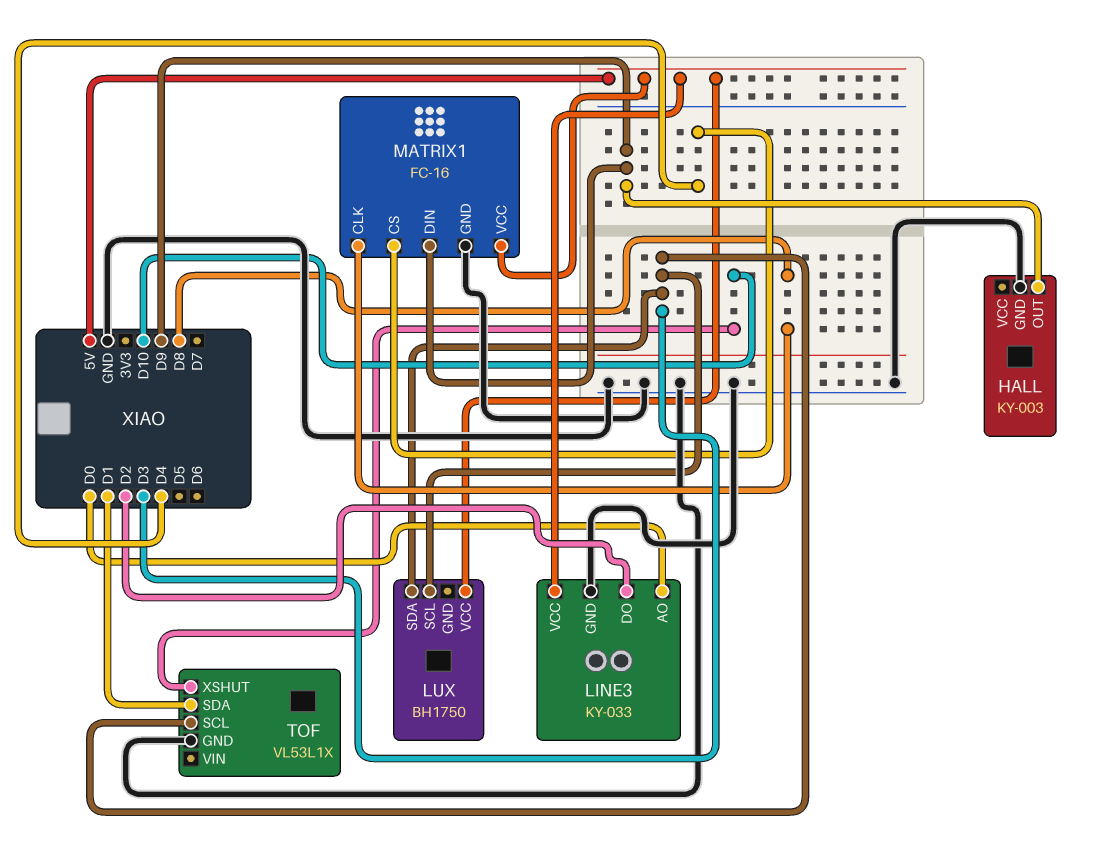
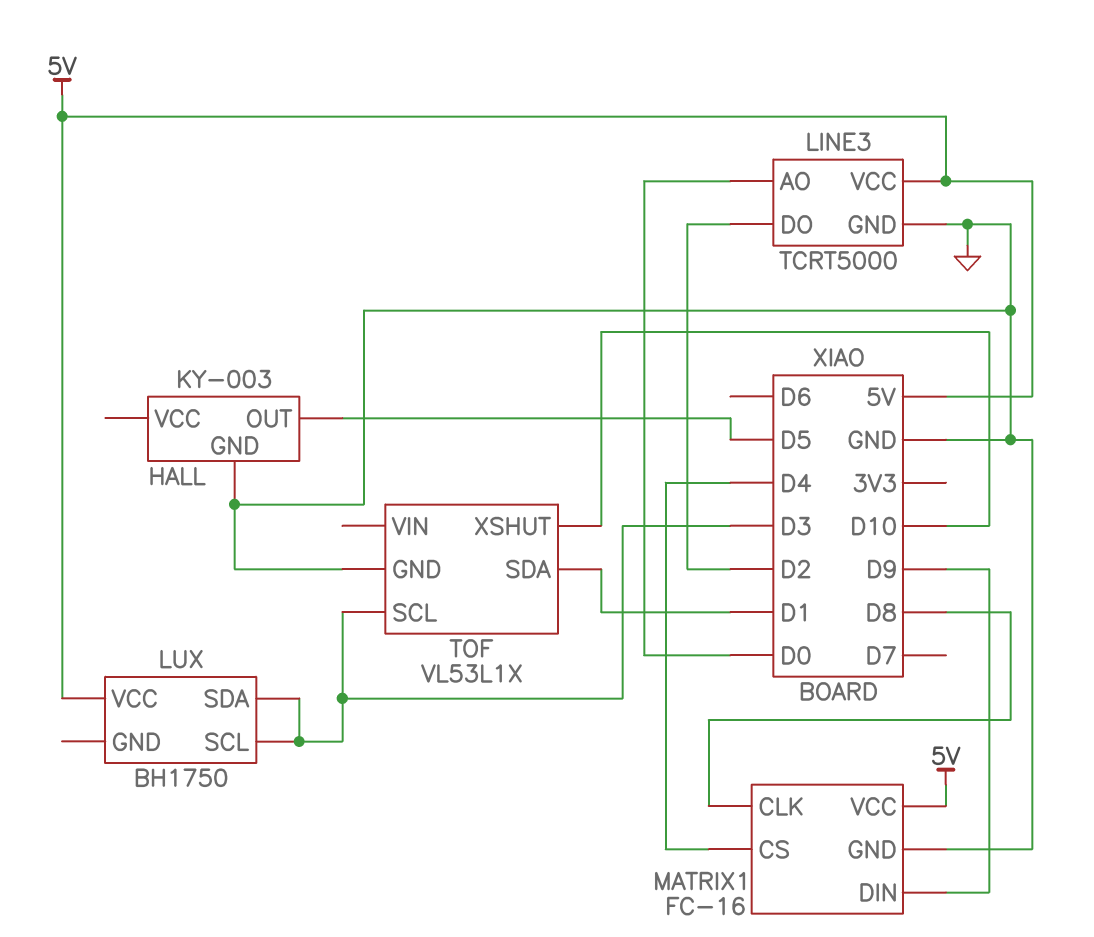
HALL pin OUT: D9 -> D5
LINE3: KY-033 -> TCRT5000

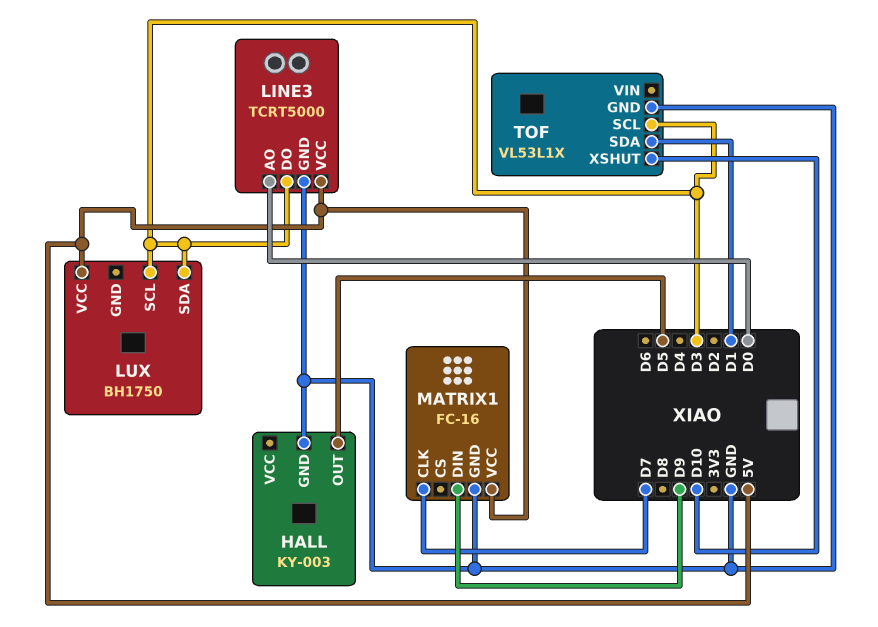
LINE3 pin DO: D2 -> D3
MATRIX1 pin CLK: D8 -> D7
MATRIX1 pin CS: D4 -> none

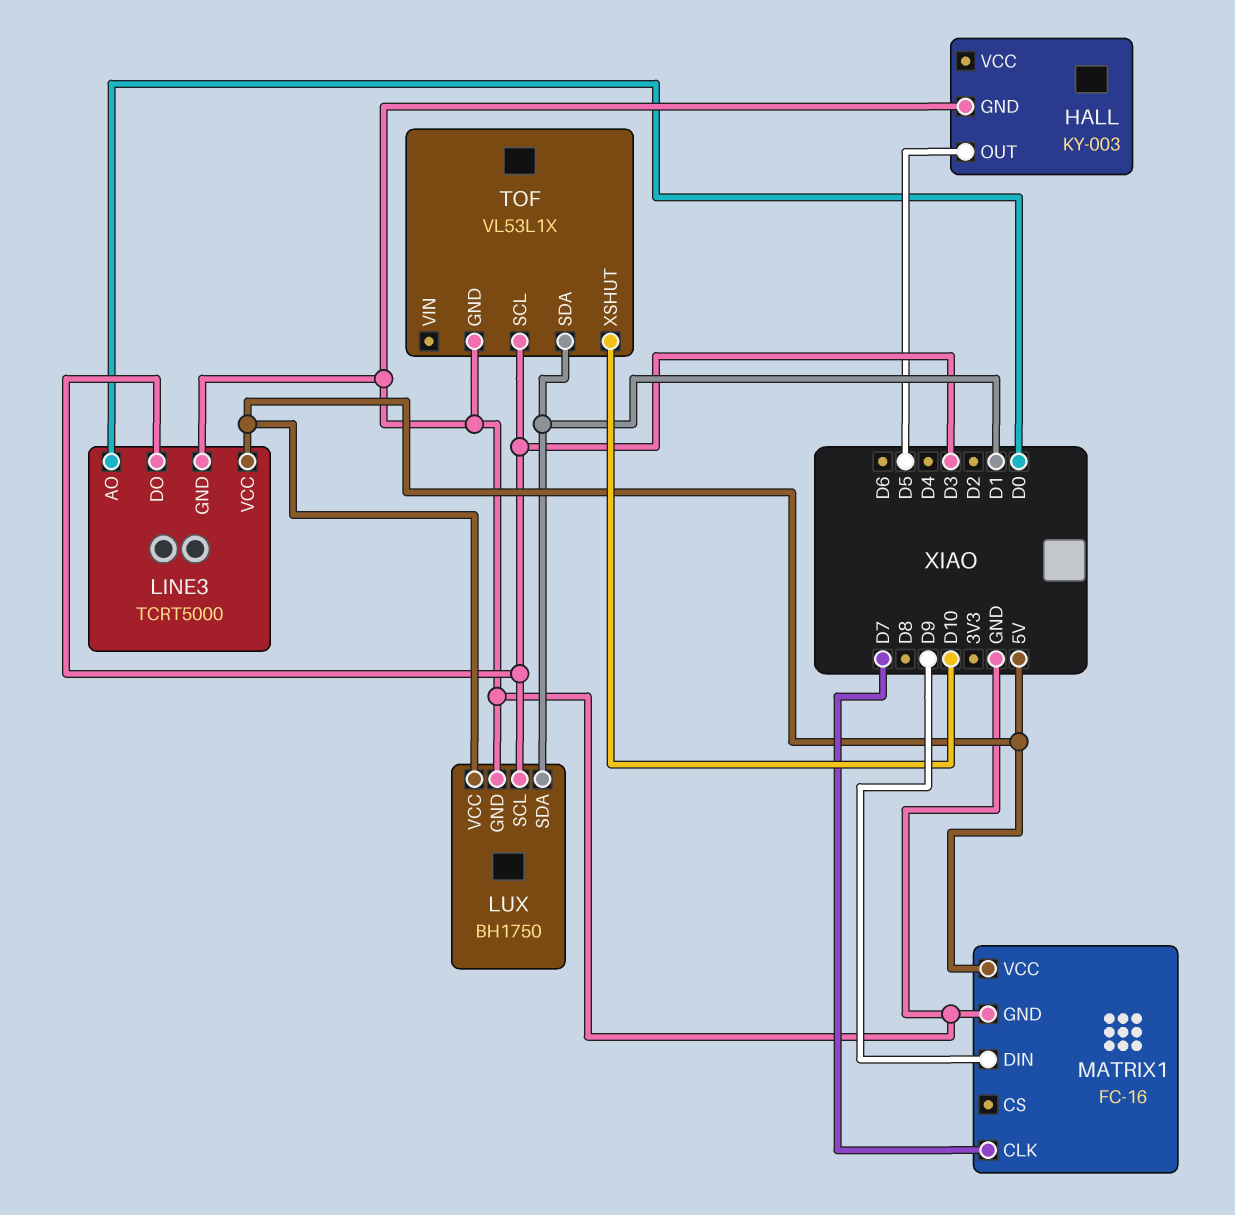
LUX pin GND: none -> GND
LUX pin SDA: D3 -> D1

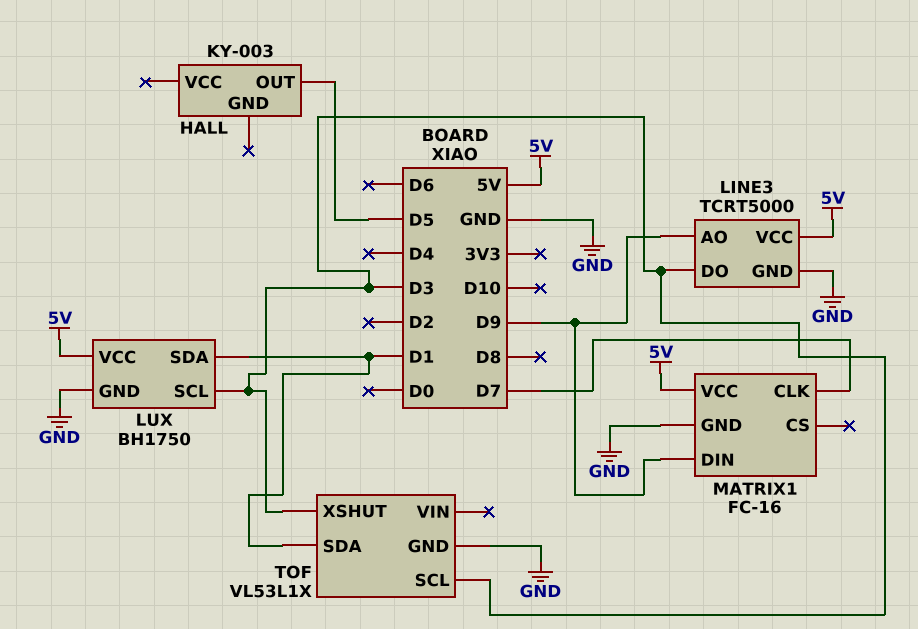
HALL pin GND: GND -> none
LINE3 pin AO: D0 -> D9
TOF pin XSHUT: D10 -> D3

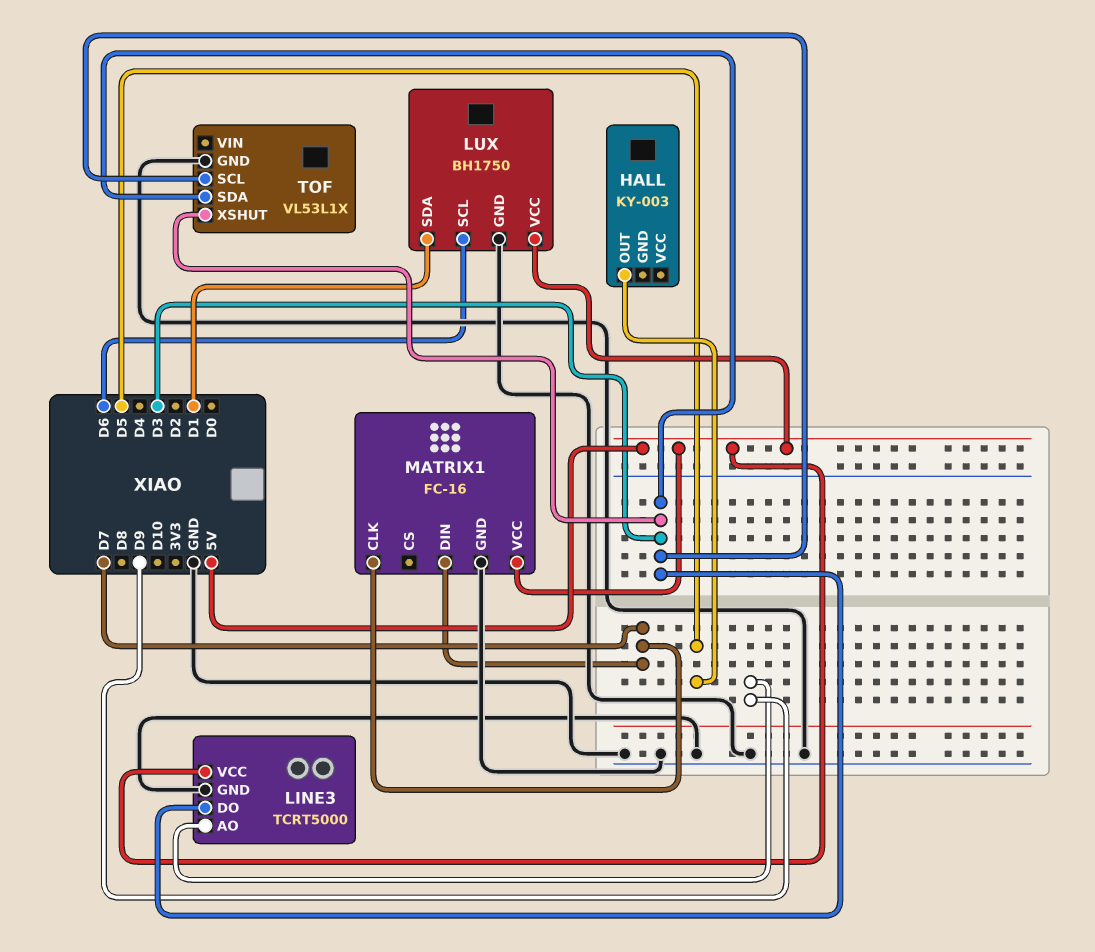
LUX pin SCL: D3 -> D6
MATRIX1 pin DIN: D9 -> D7
TOF pin SDA: D1 -> D3

